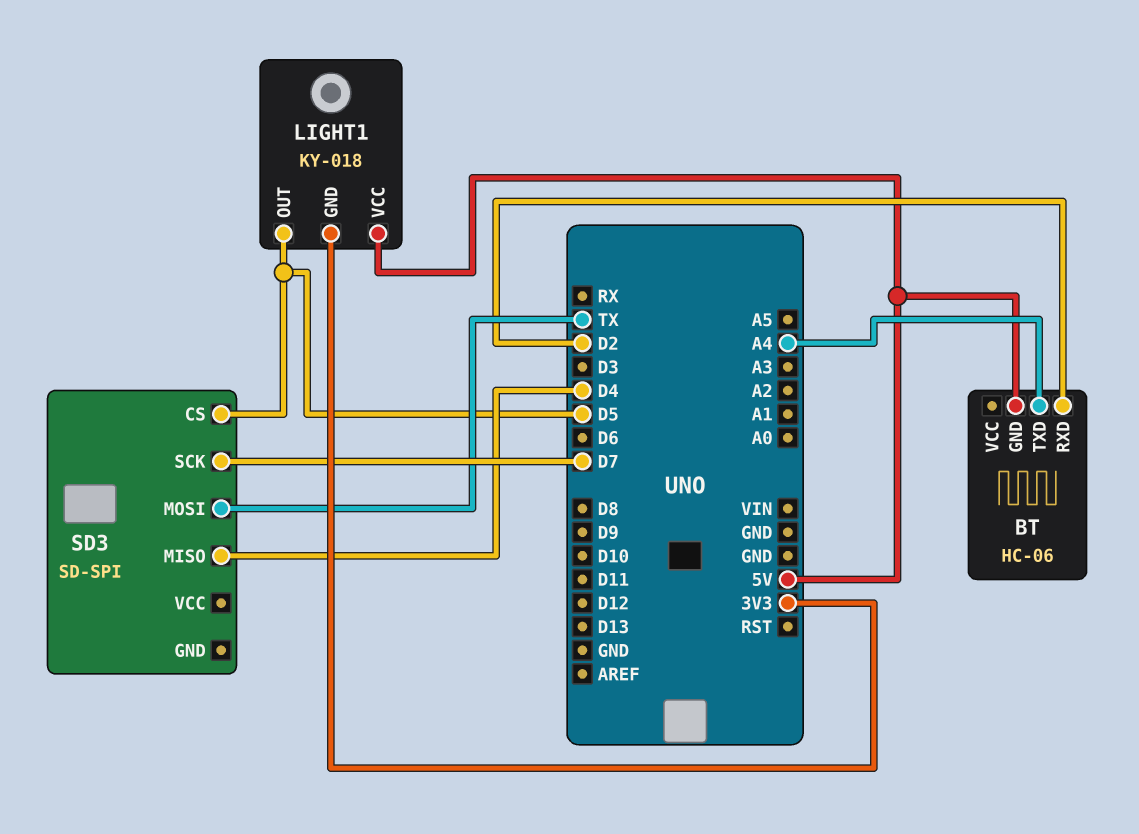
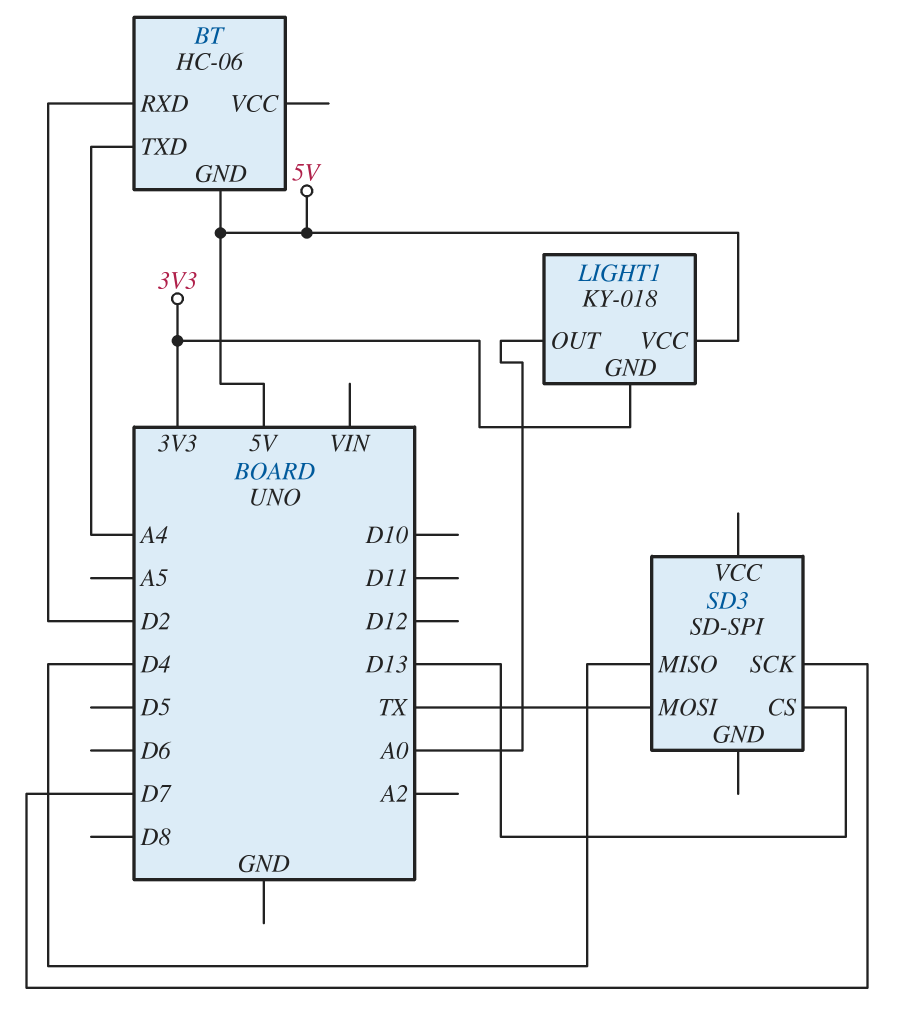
LIGHT1 pin OUT: D5 -> A0
SD3 pin CS: D5 -> D13

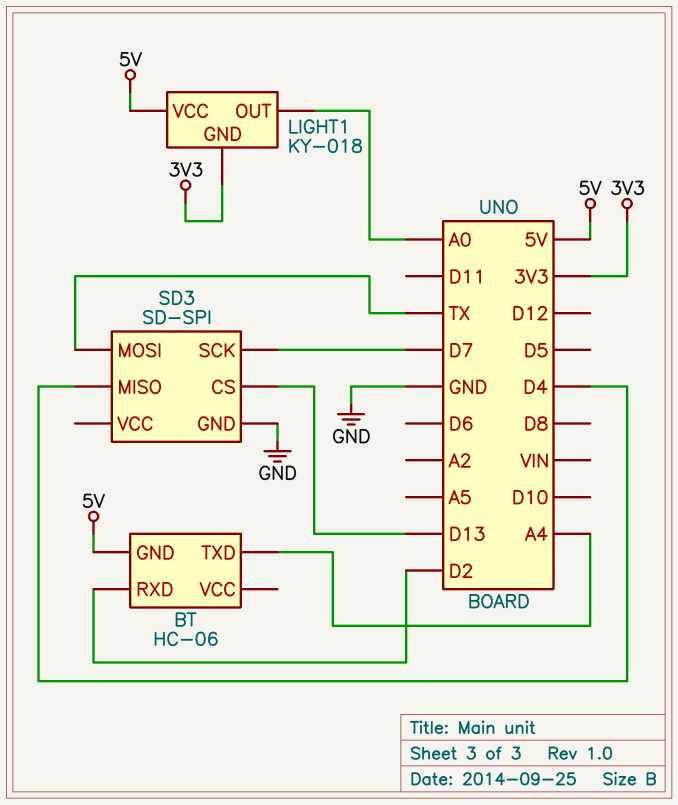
SD3 pin GND: none -> GND

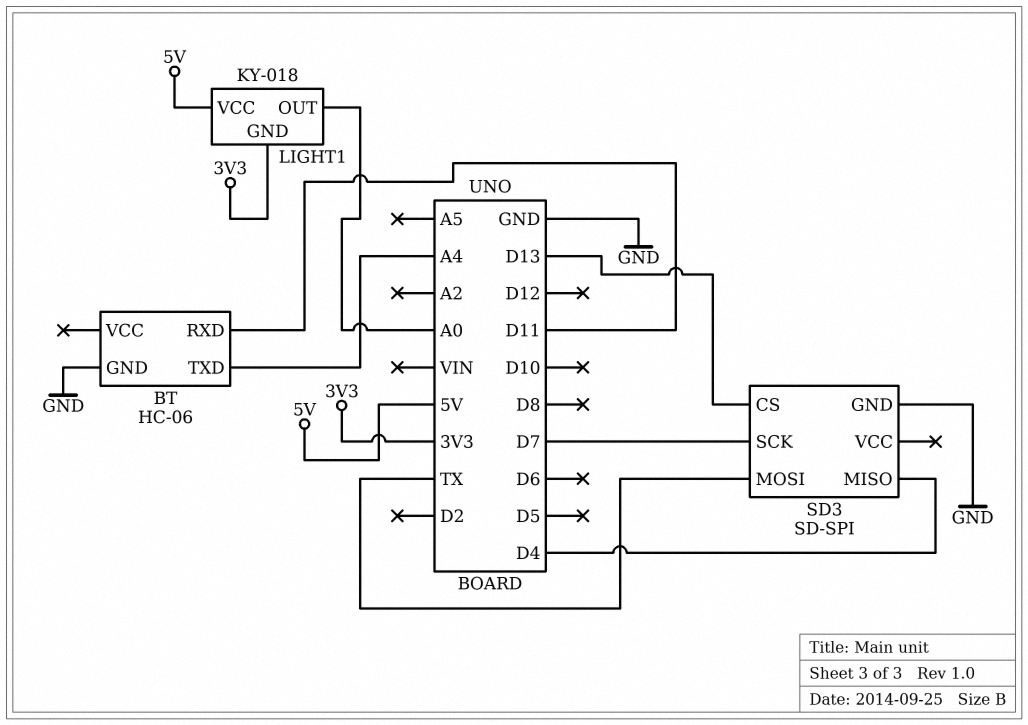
BT pin GND: 5V -> GND
BT pin RXD: D2 -> D11

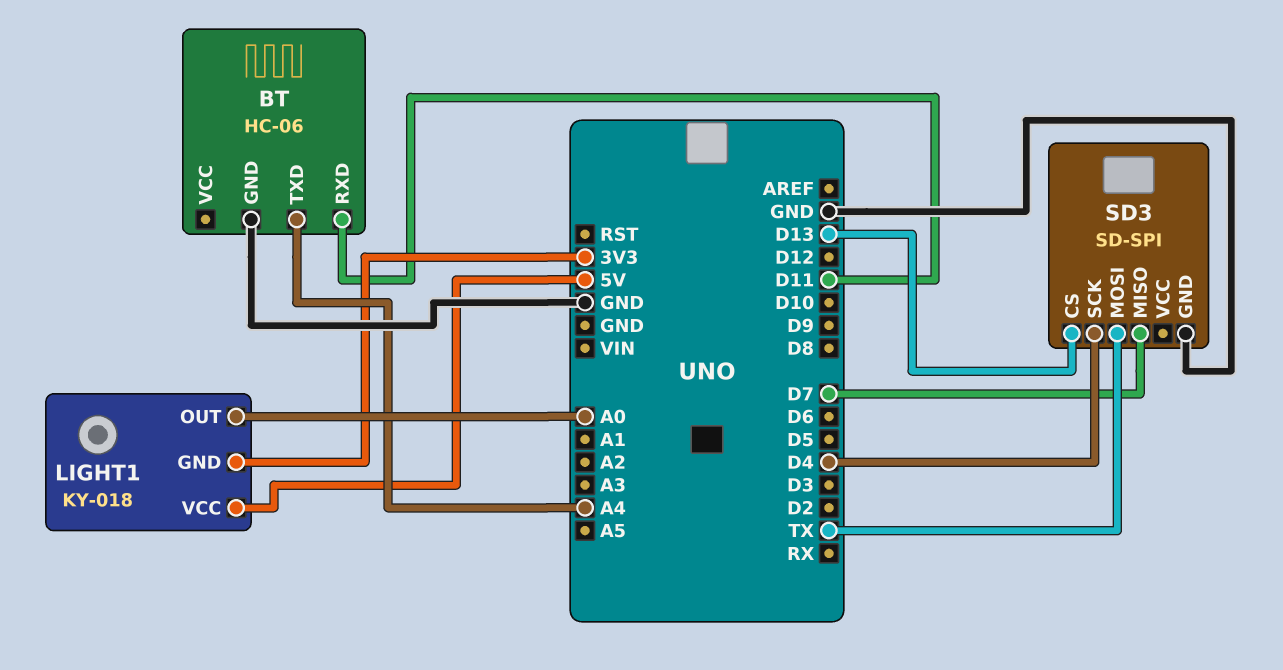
SD3 pin MISO: D4 -> D7
SD3 pin SCK: D7 -> D4

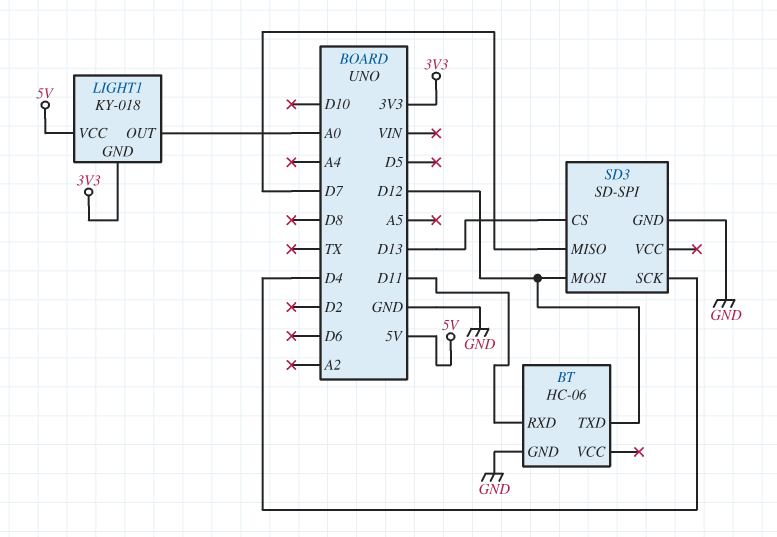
BT pin TXD: A4 -> D12
SD3 pin MOSI: TX -> D12

